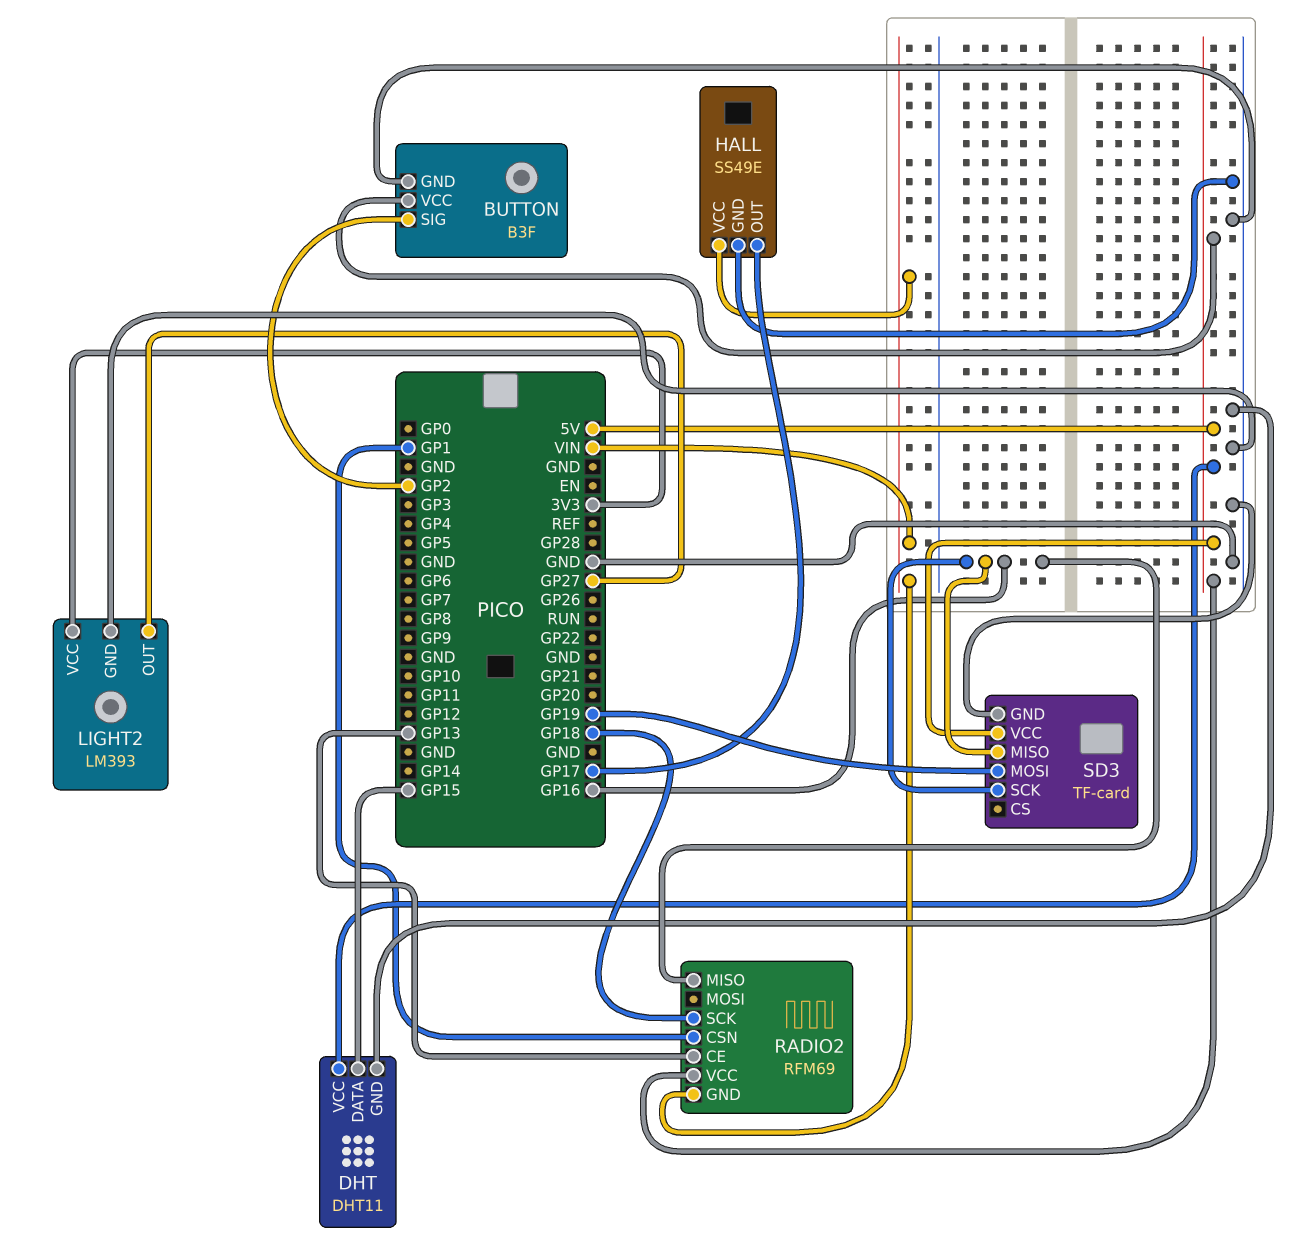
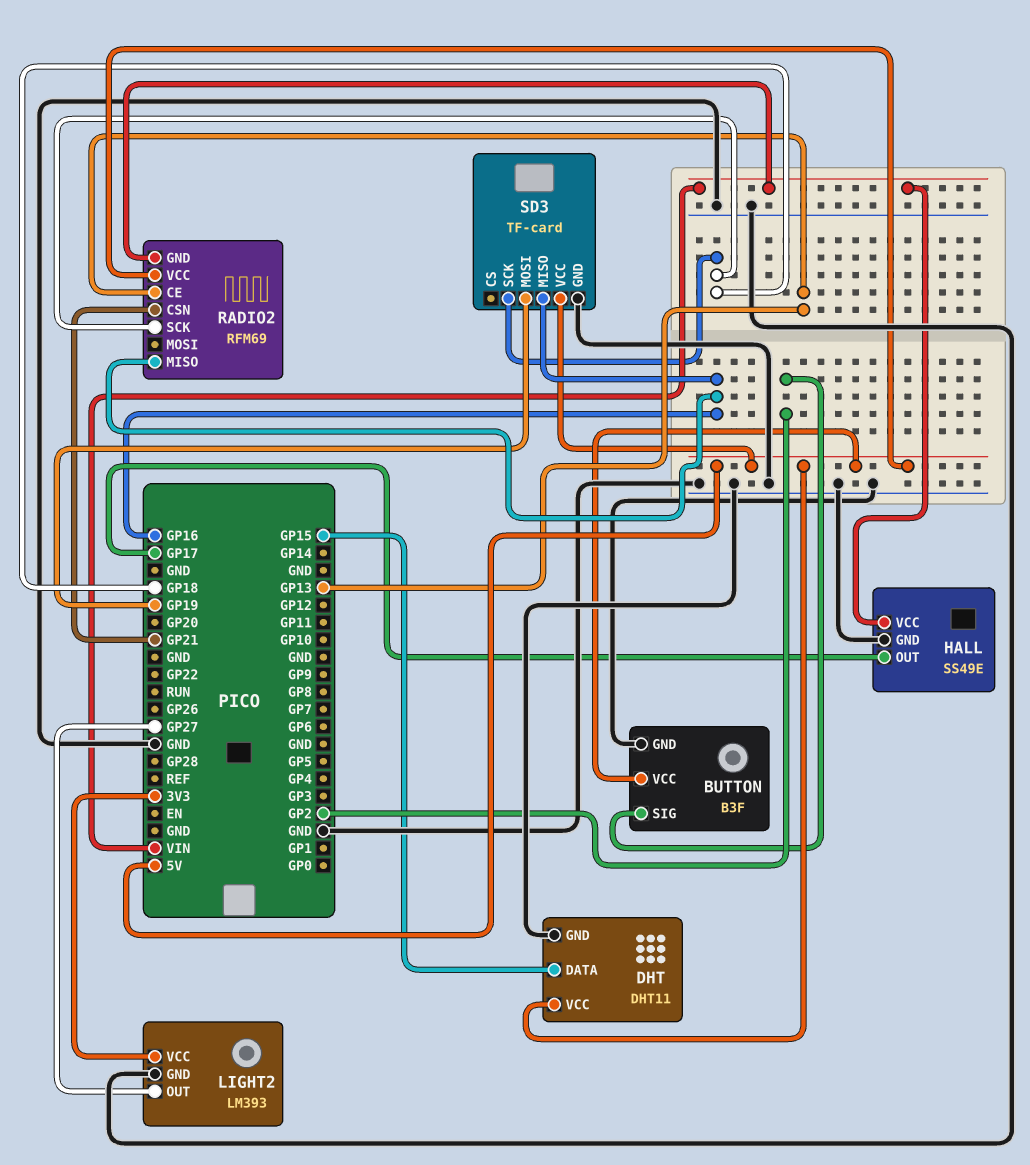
RADIO2 pin CSN: GP1 -> GP21
SD3 pin SCK: GP16 -> GP18

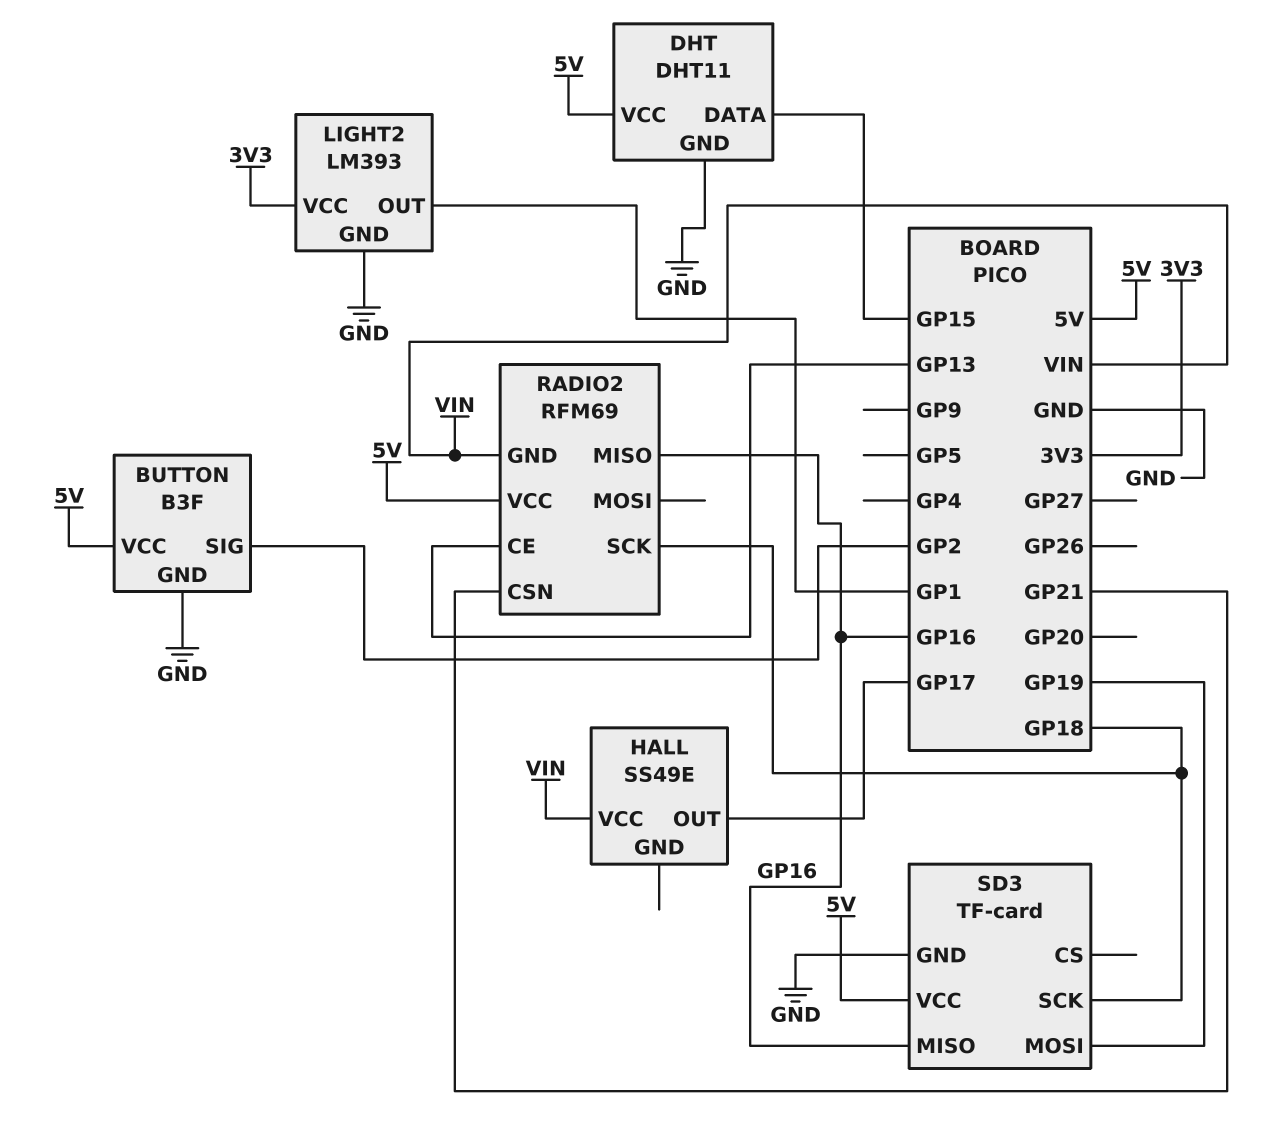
HALL pin GND: GND -> none
LIGHT2 pin OUT: GP27 -> GP1

